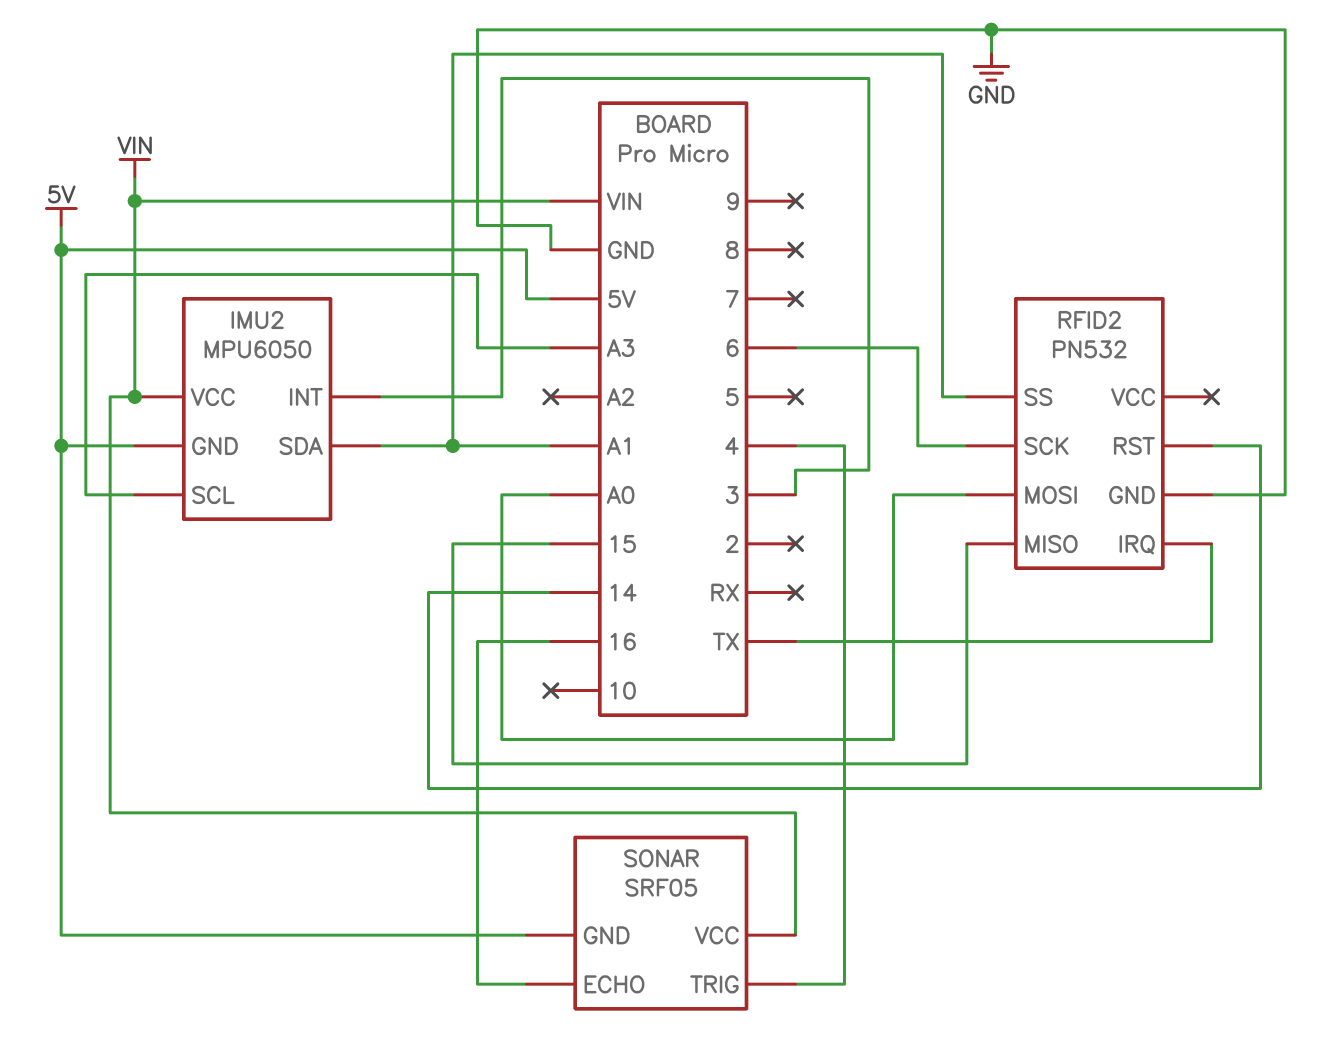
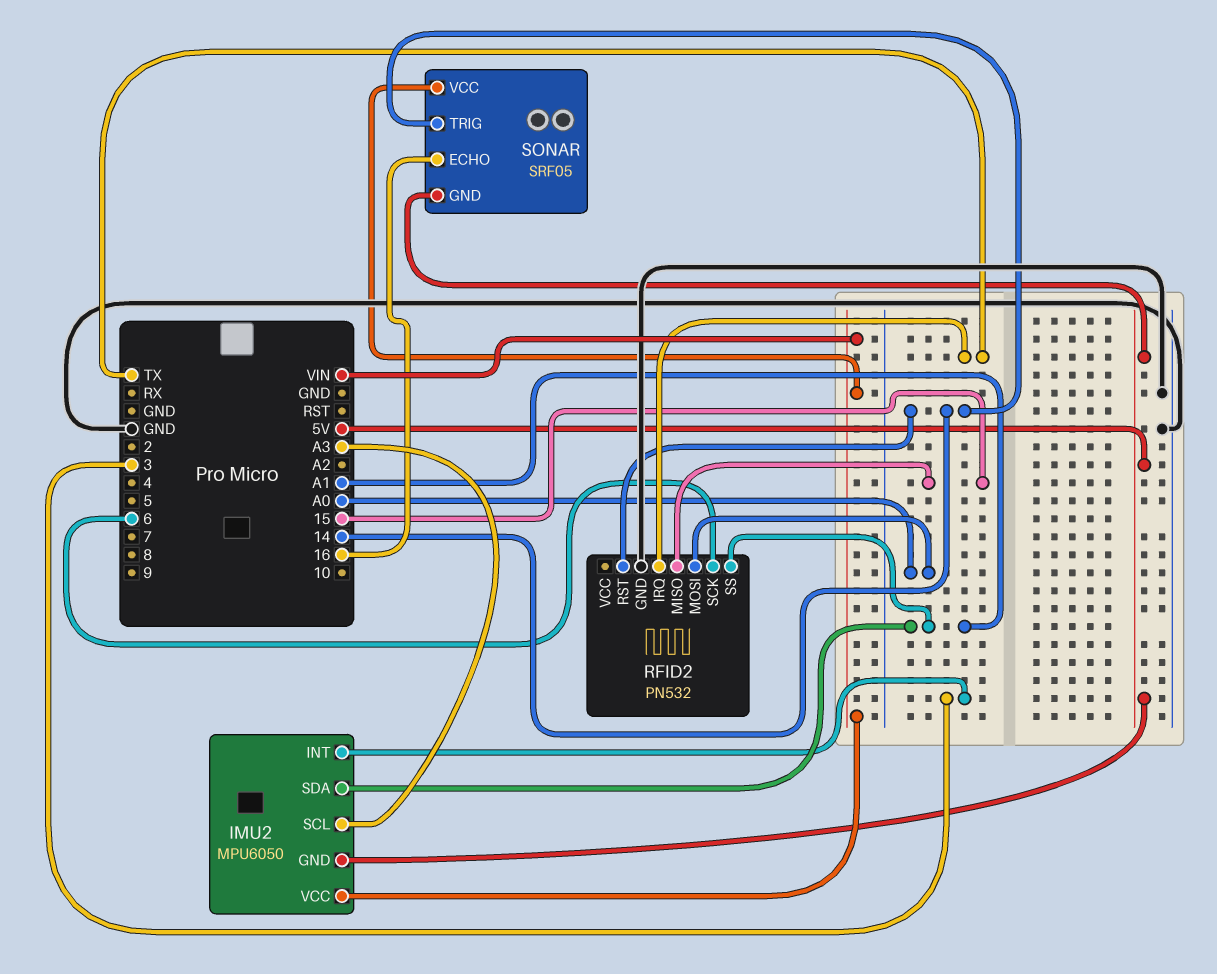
SONAR pin TRIG: 4 -> 14

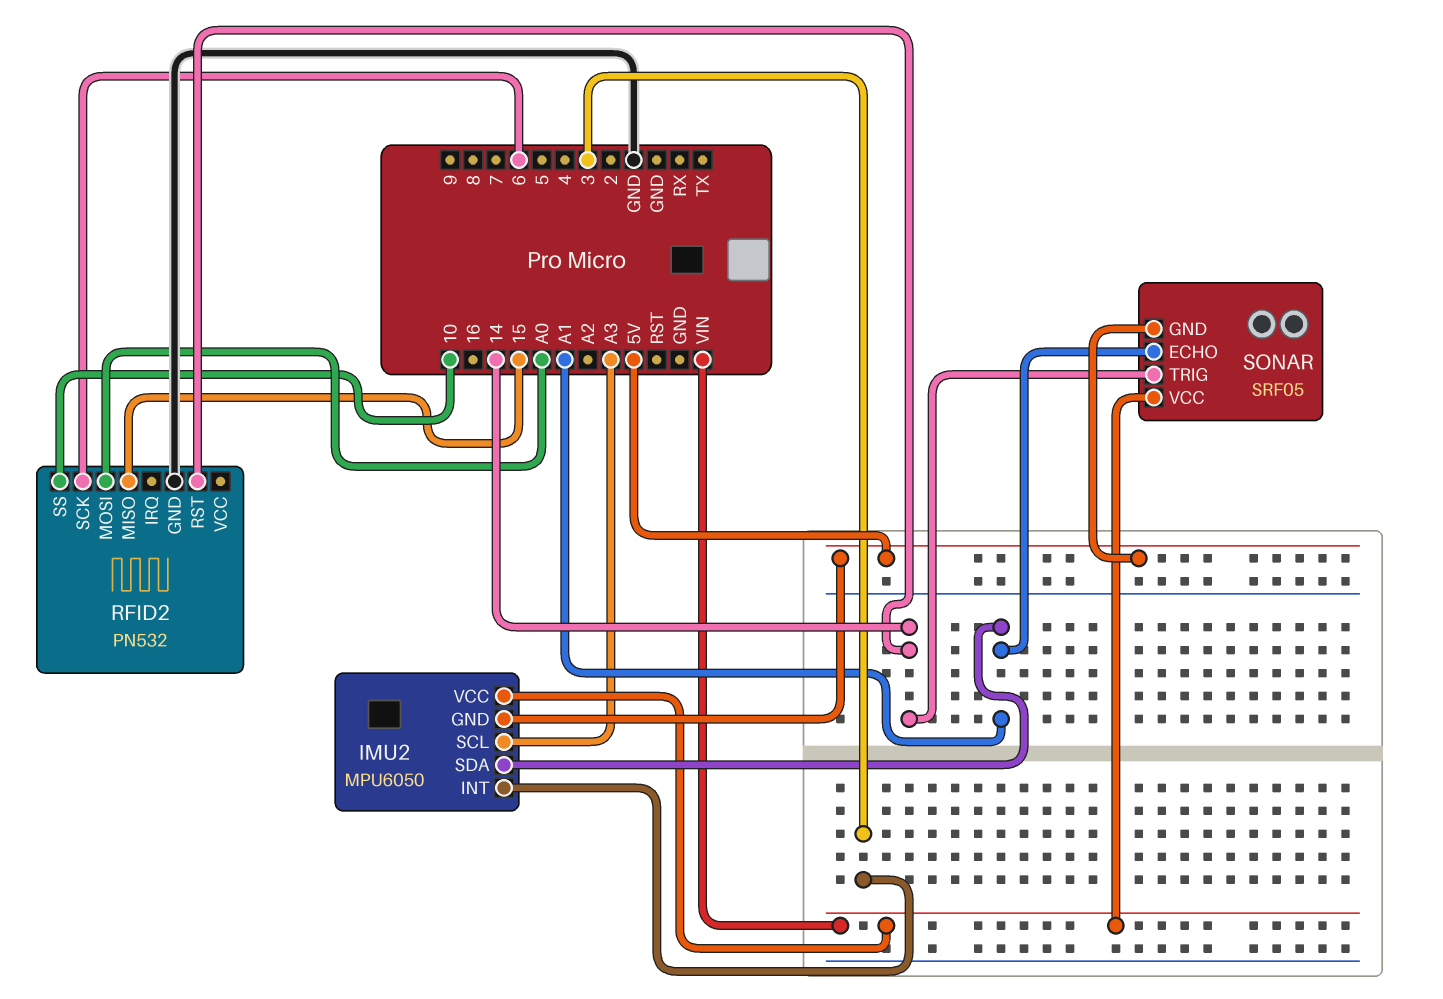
RFID2 pin IRQ: TX -> none
RFID2 pin SS: A1 -> 10
SONAR pin ECHO: 16 -> A1

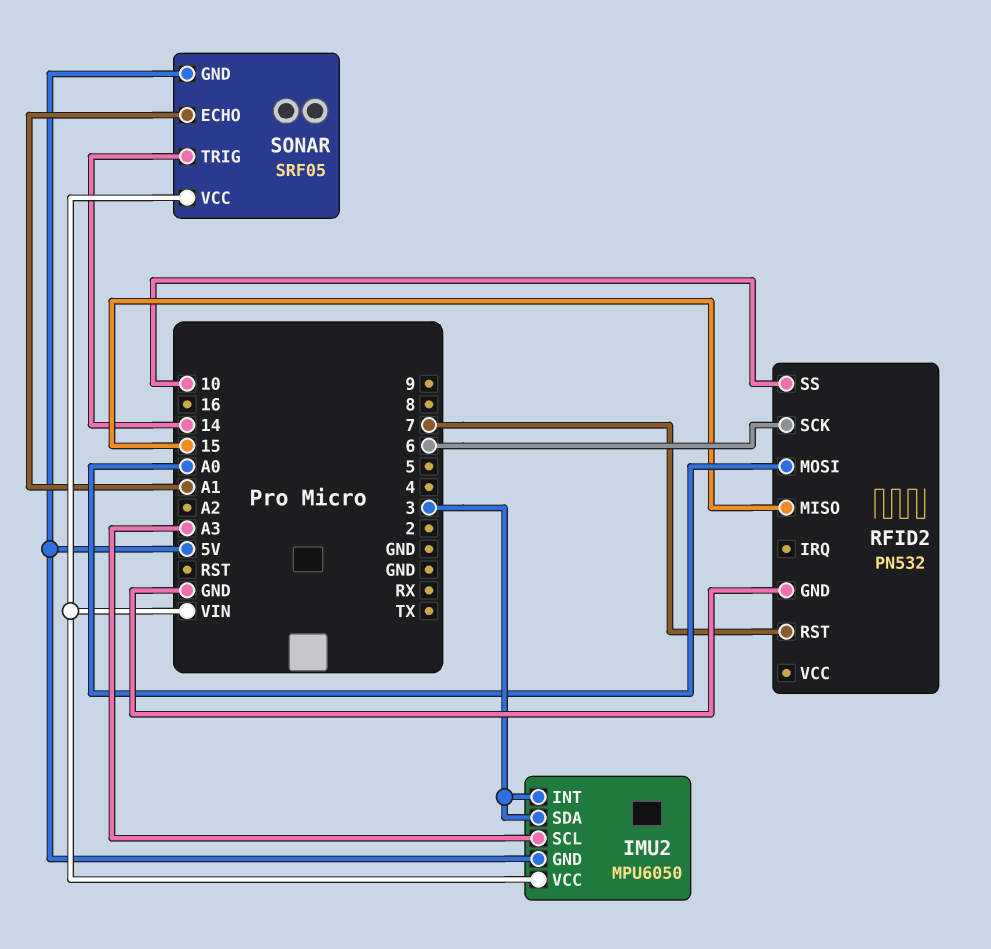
IMU2 pin SDA: A1 -> 3
RFID2 pin RST: 14 -> 7

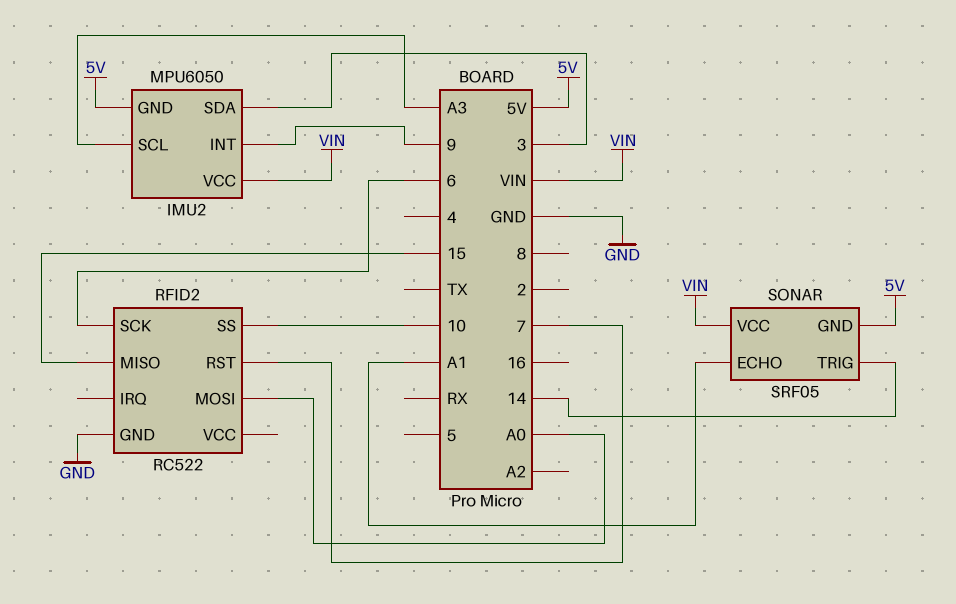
IMU2 pin INT: 3 -> 9
RFID2: PN532 -> RC522

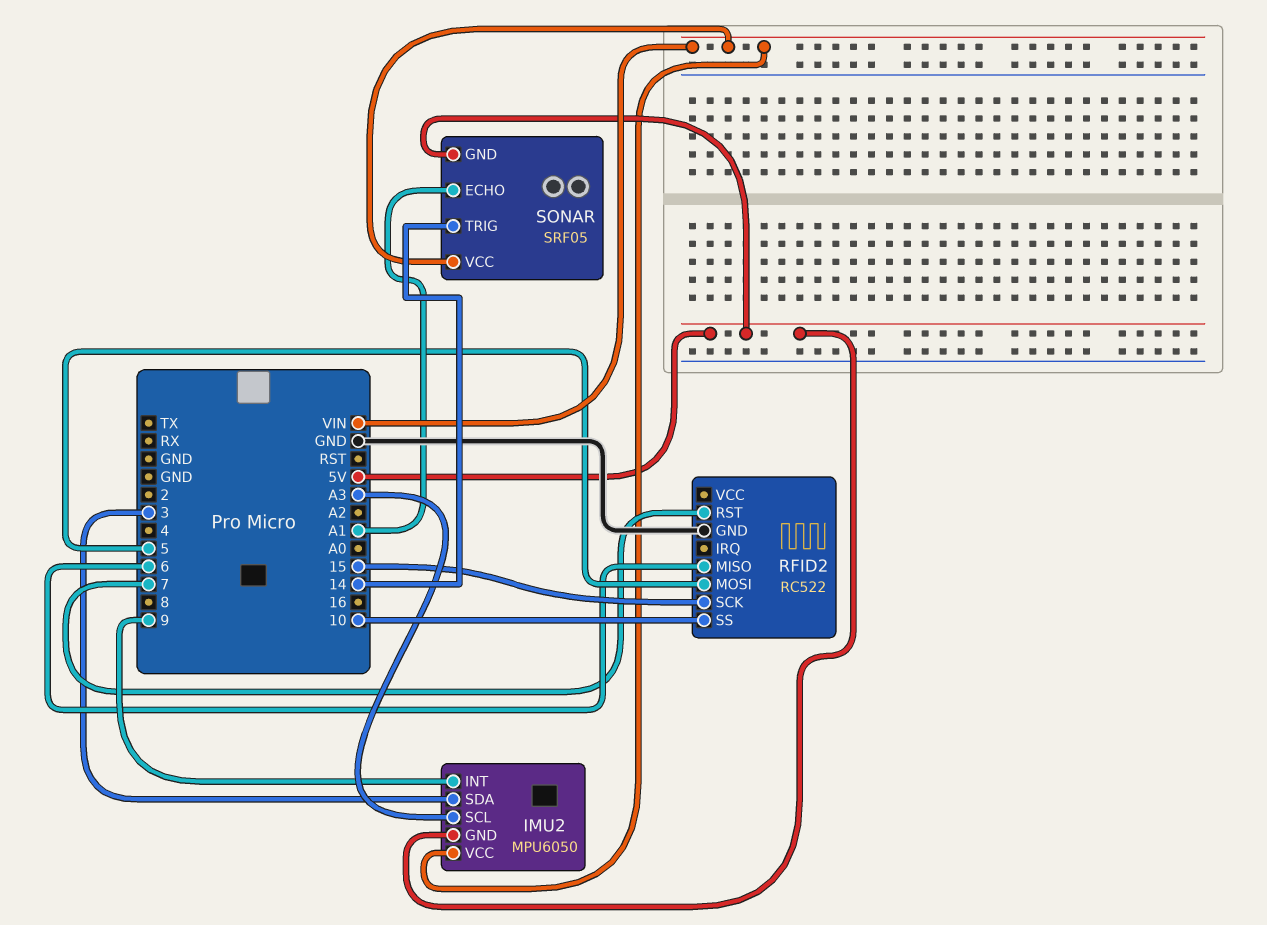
RFID2 pin MISO: 15 -> 6
RFID2 pin MOSI: A0 -> 5
RFID2 pin SCK: 6 -> 15

